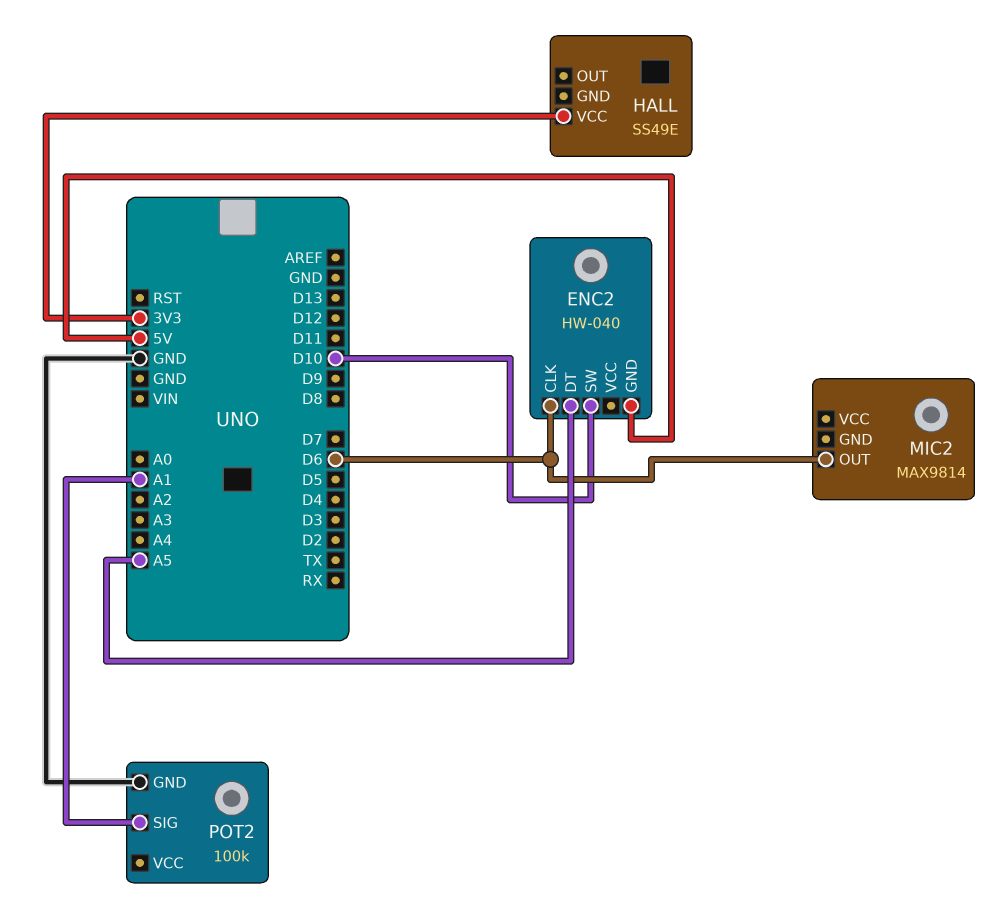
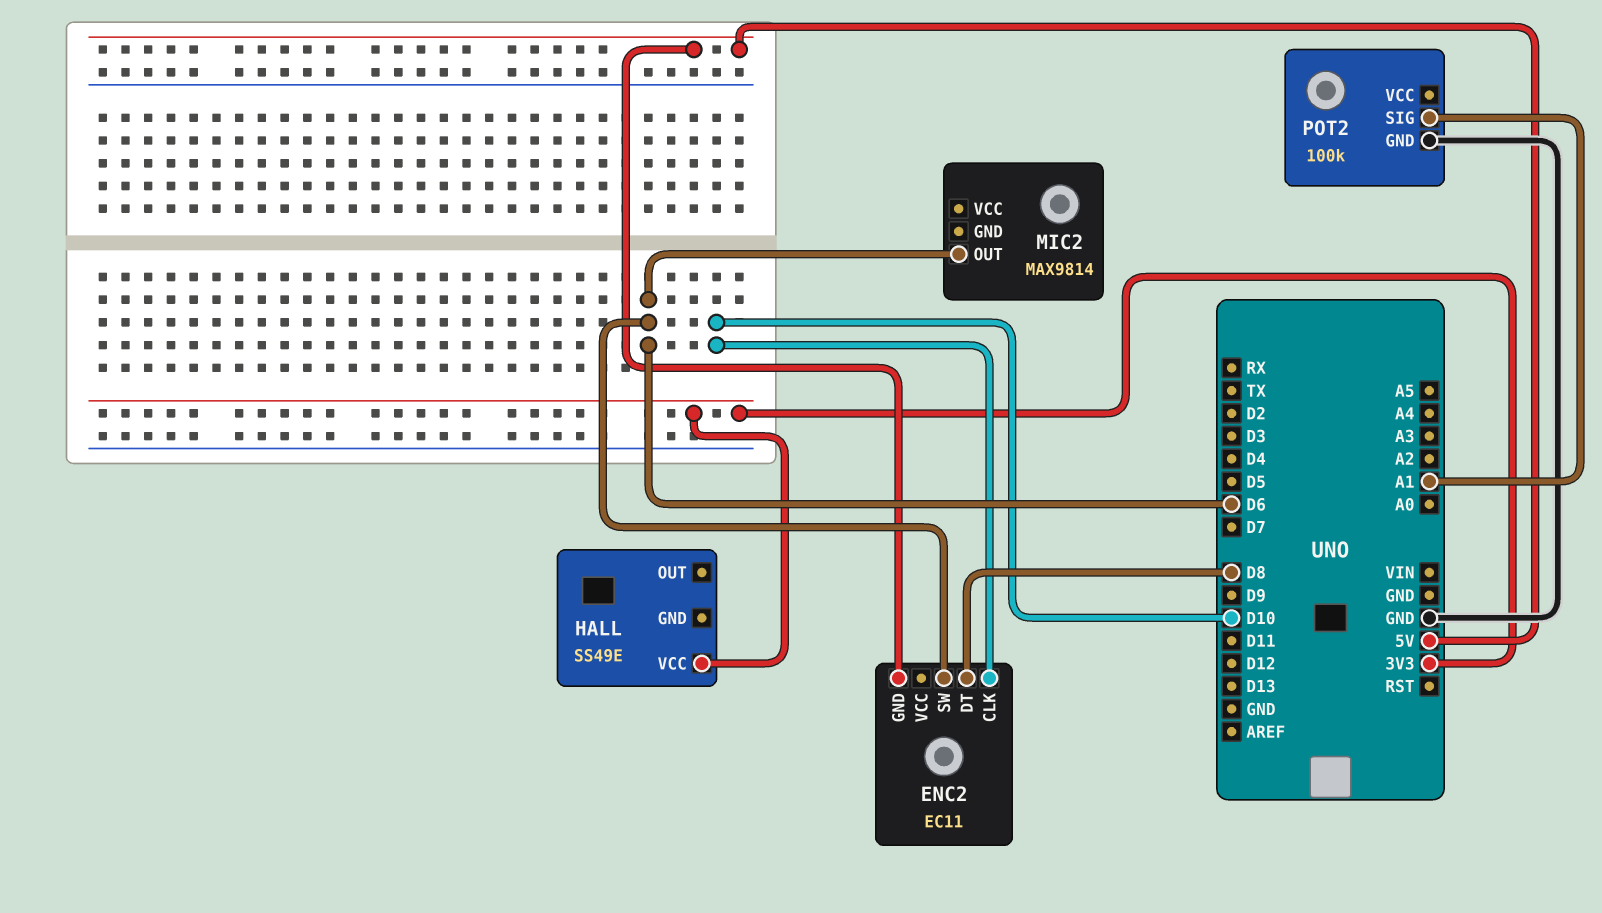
ENC2: HW-040 -> EC11
ENC2 pin CLK: D6 -> D10
ENC2 pin DT: A5 -> D8
ENC2 pin SW: D10 -> D6

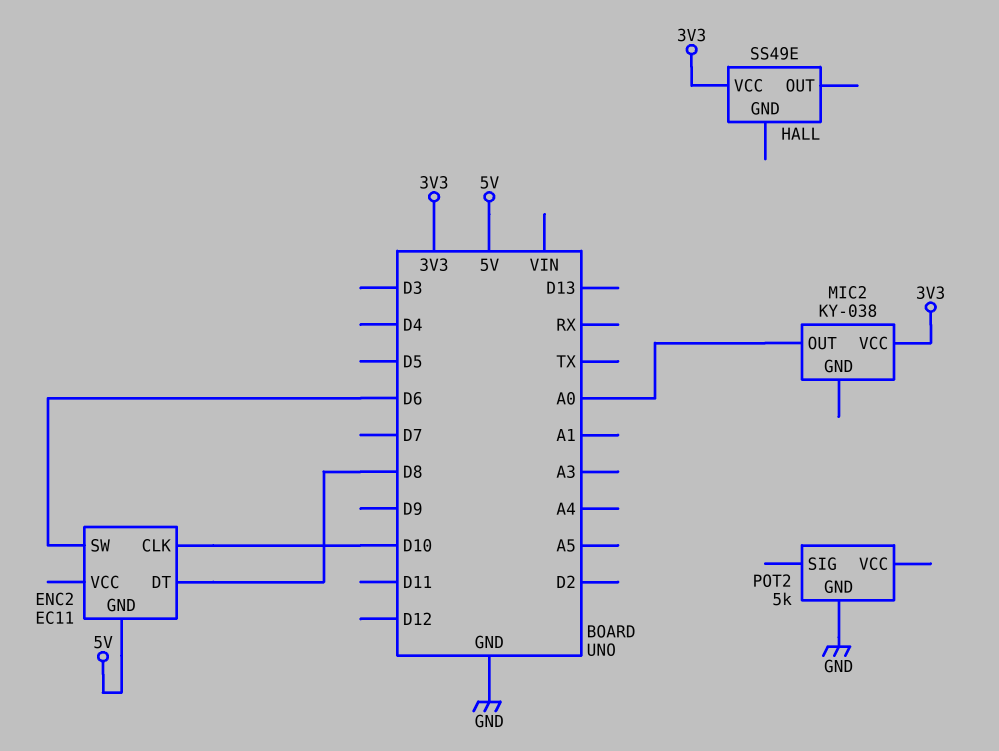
MIC2: MAX9814 -> KY-038
MIC2 pin OUT: D6 -> A0
MIC2 pin VCC: none -> 3V3
POT2: 100k -> 5k
POT2 pin SIG: A1 -> none

